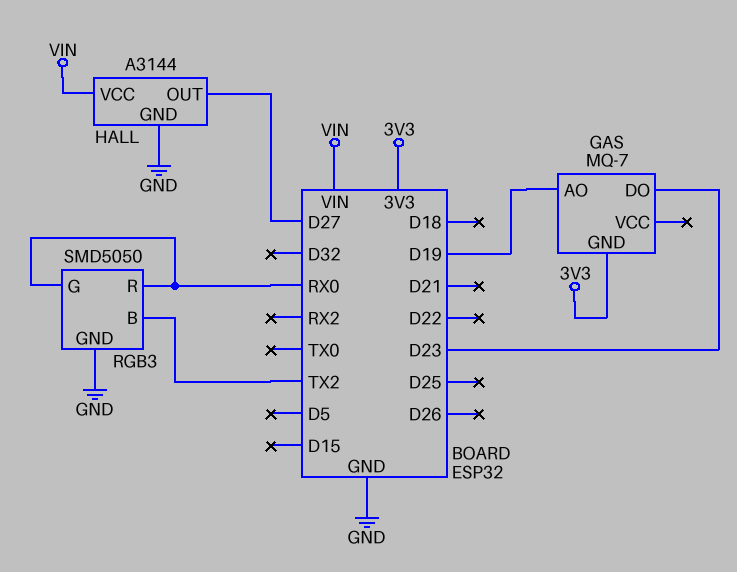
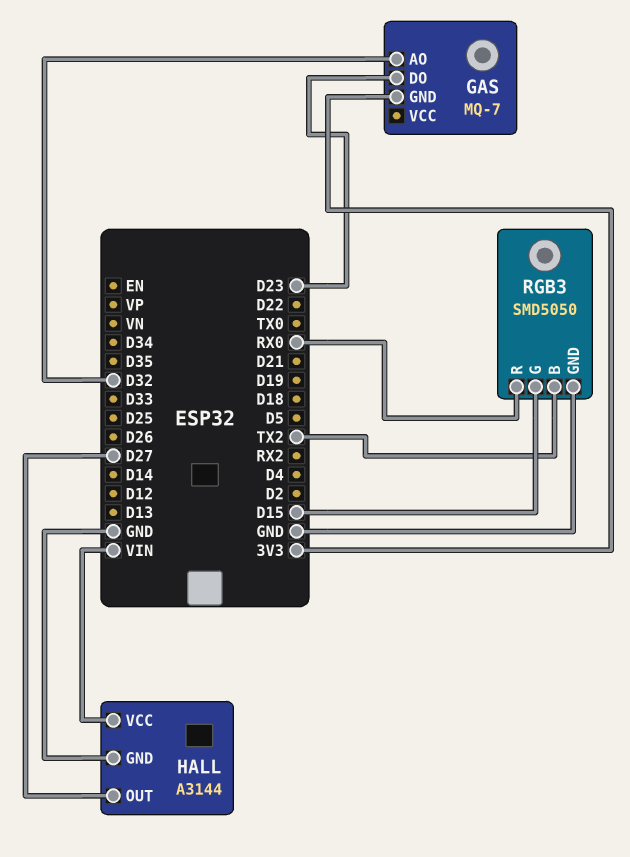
GAS pin AO: D19 -> D32
RGB3 pin G: RX0 -> D15

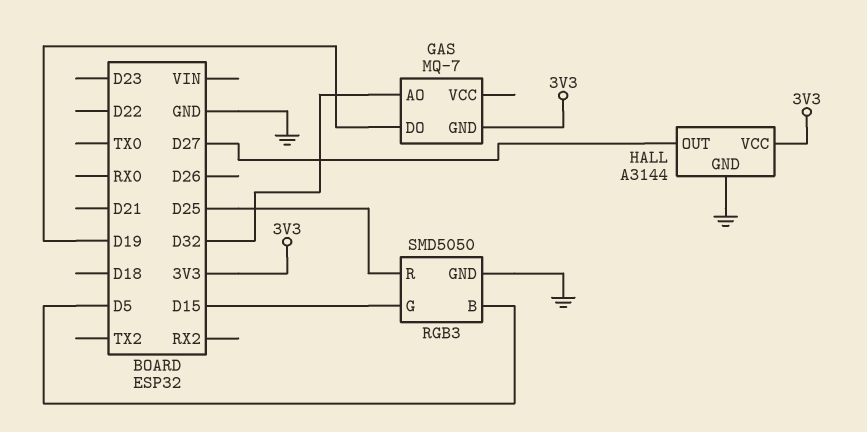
GAS pin DO: D23 -> D19
HALL pin VCC: VIN -> 3V3
RGB3 pin B: TX2 -> D5
RGB3 pin R: RX0 -> D25

